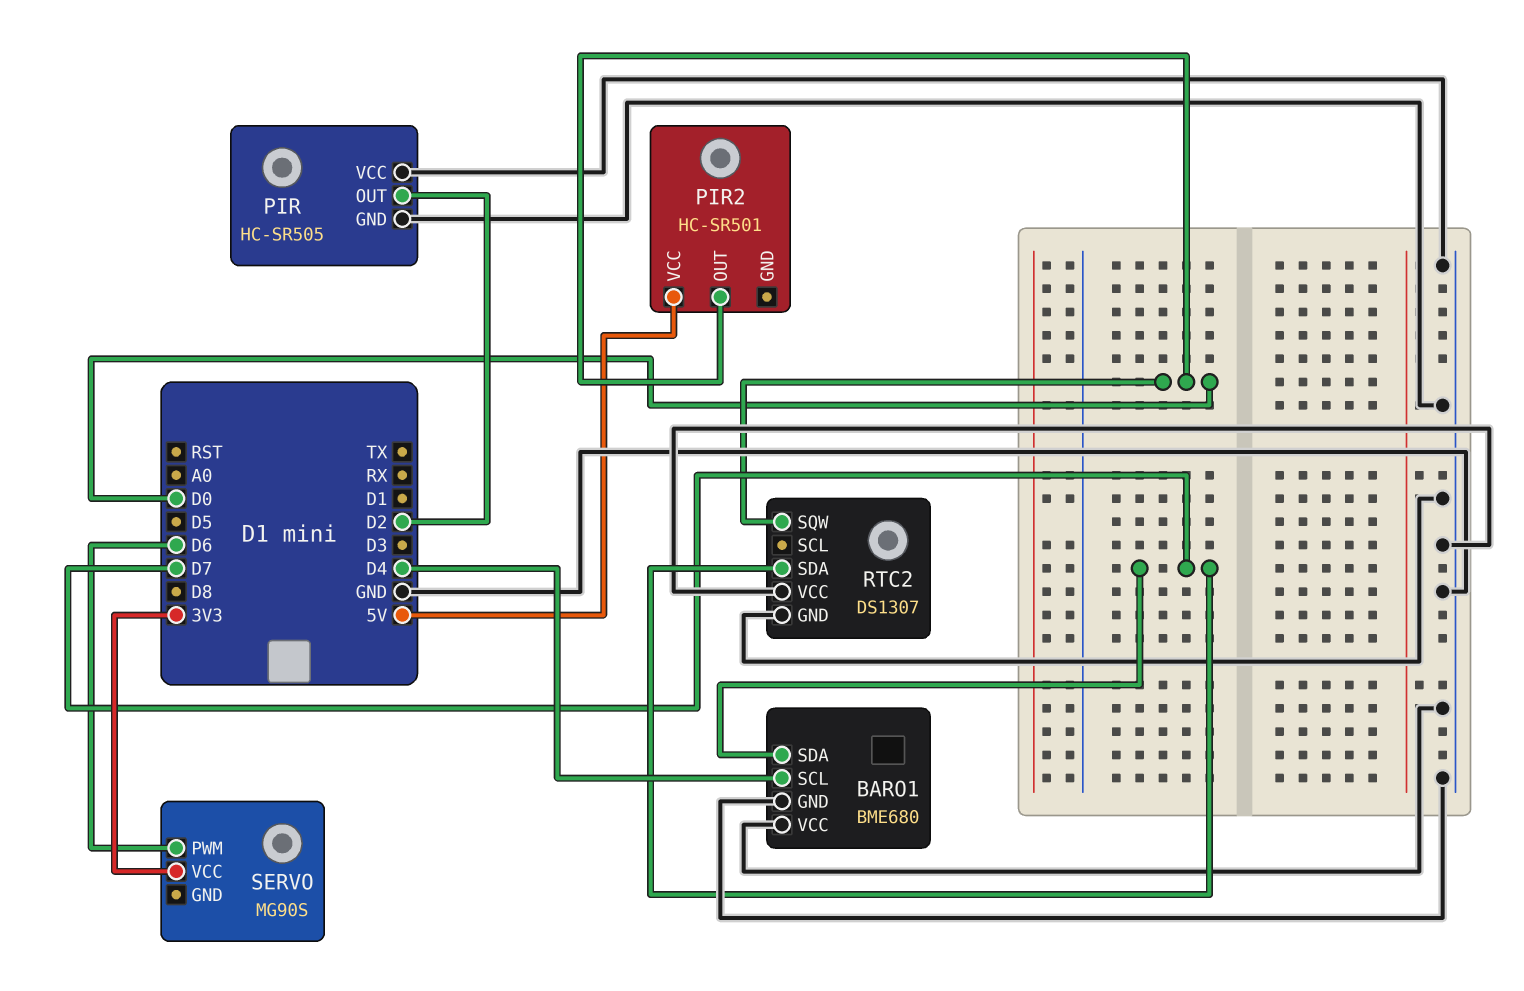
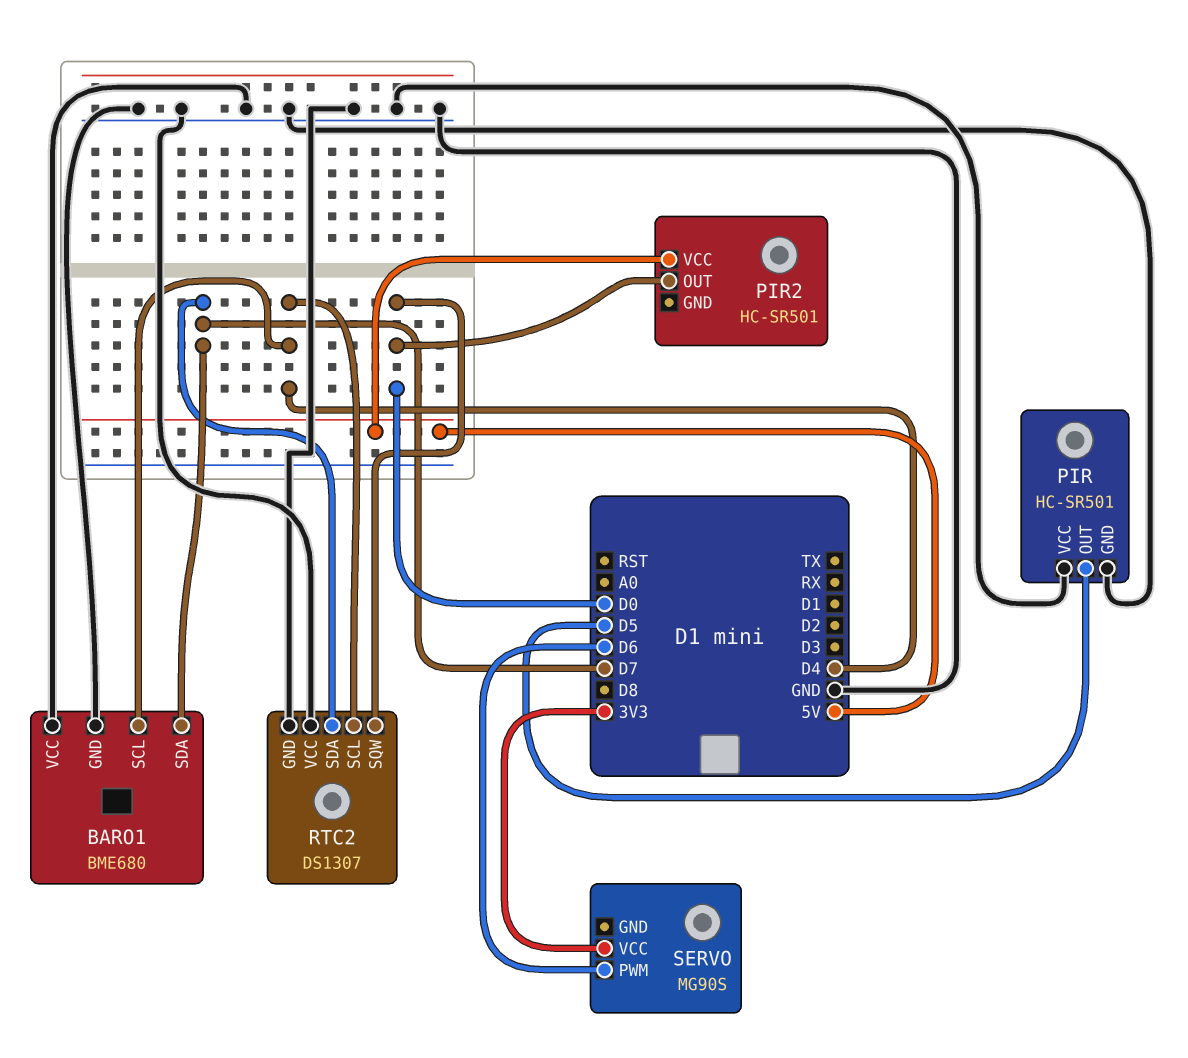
PIR: HC-SR505 -> HC-SR501
PIR pin OUT: D2 -> D5
RTC2 pin SCL: none -> D4

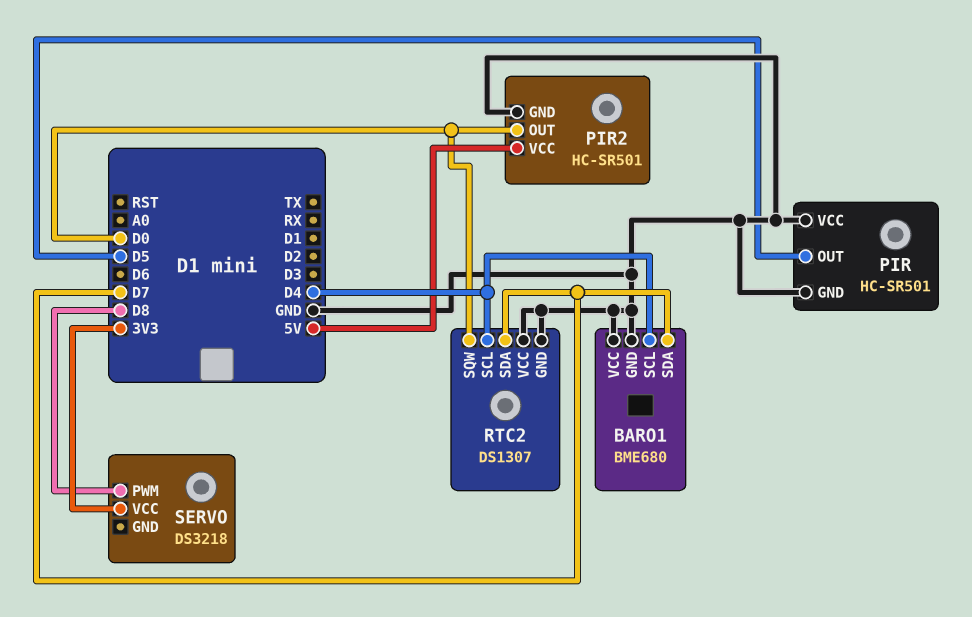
PIR2 pin GND: none -> GND
SERVO: MG90S -> DS3218
SERVO pin PWM: D6 -> D8

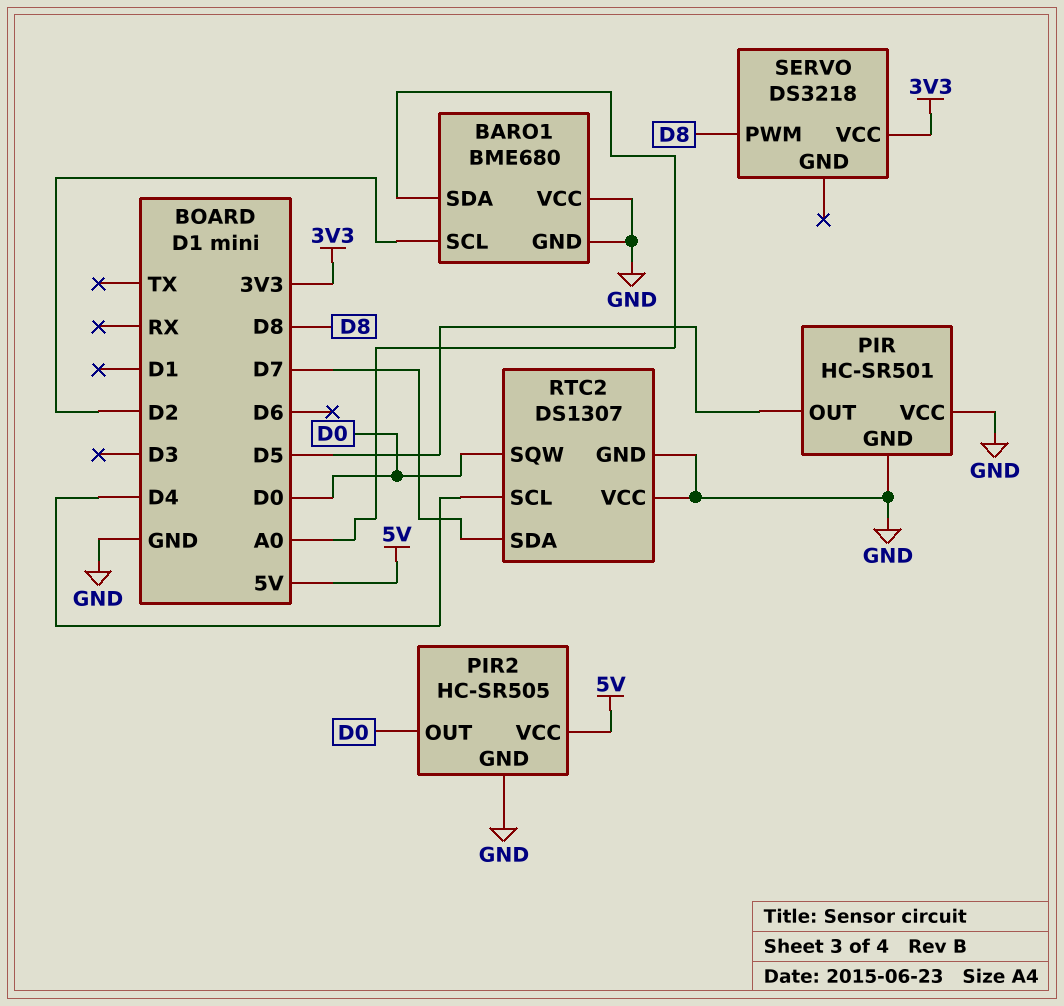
BARO1 pin SCL: D4 -> D2
BARO1 pin SDA: D7 -> A0
PIR2: HC-SR501 -> HC-SR505

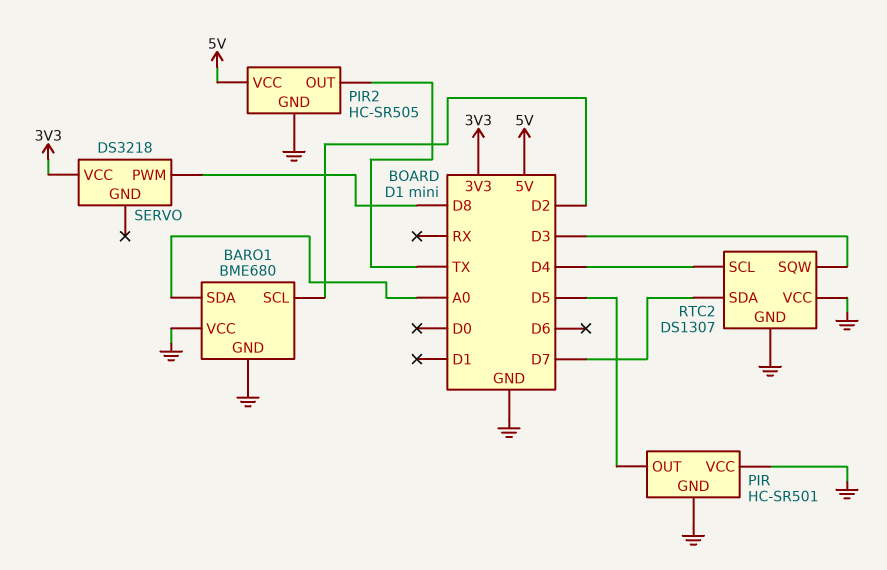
PIR2 pin OUT: D0 -> TX
RTC2 pin SQW: D0 -> D3

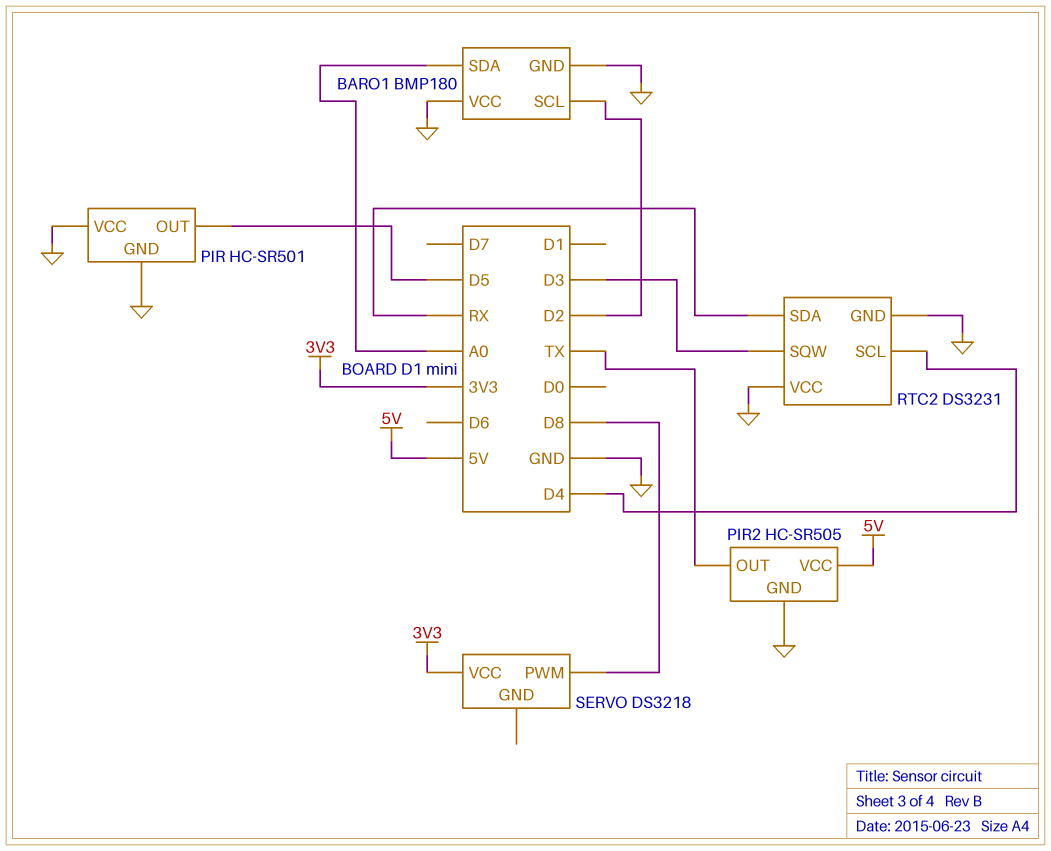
BARO1: BME680 -> BMP180
RTC2: DS1307 -> DS3231
RTC2 pin SDA: D7 -> RX

